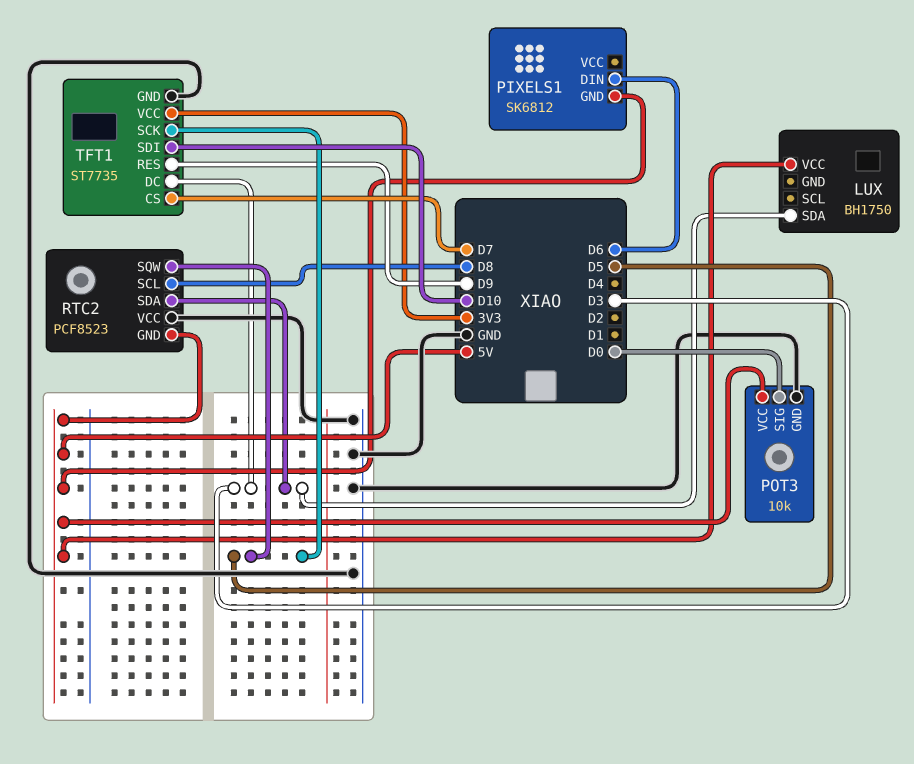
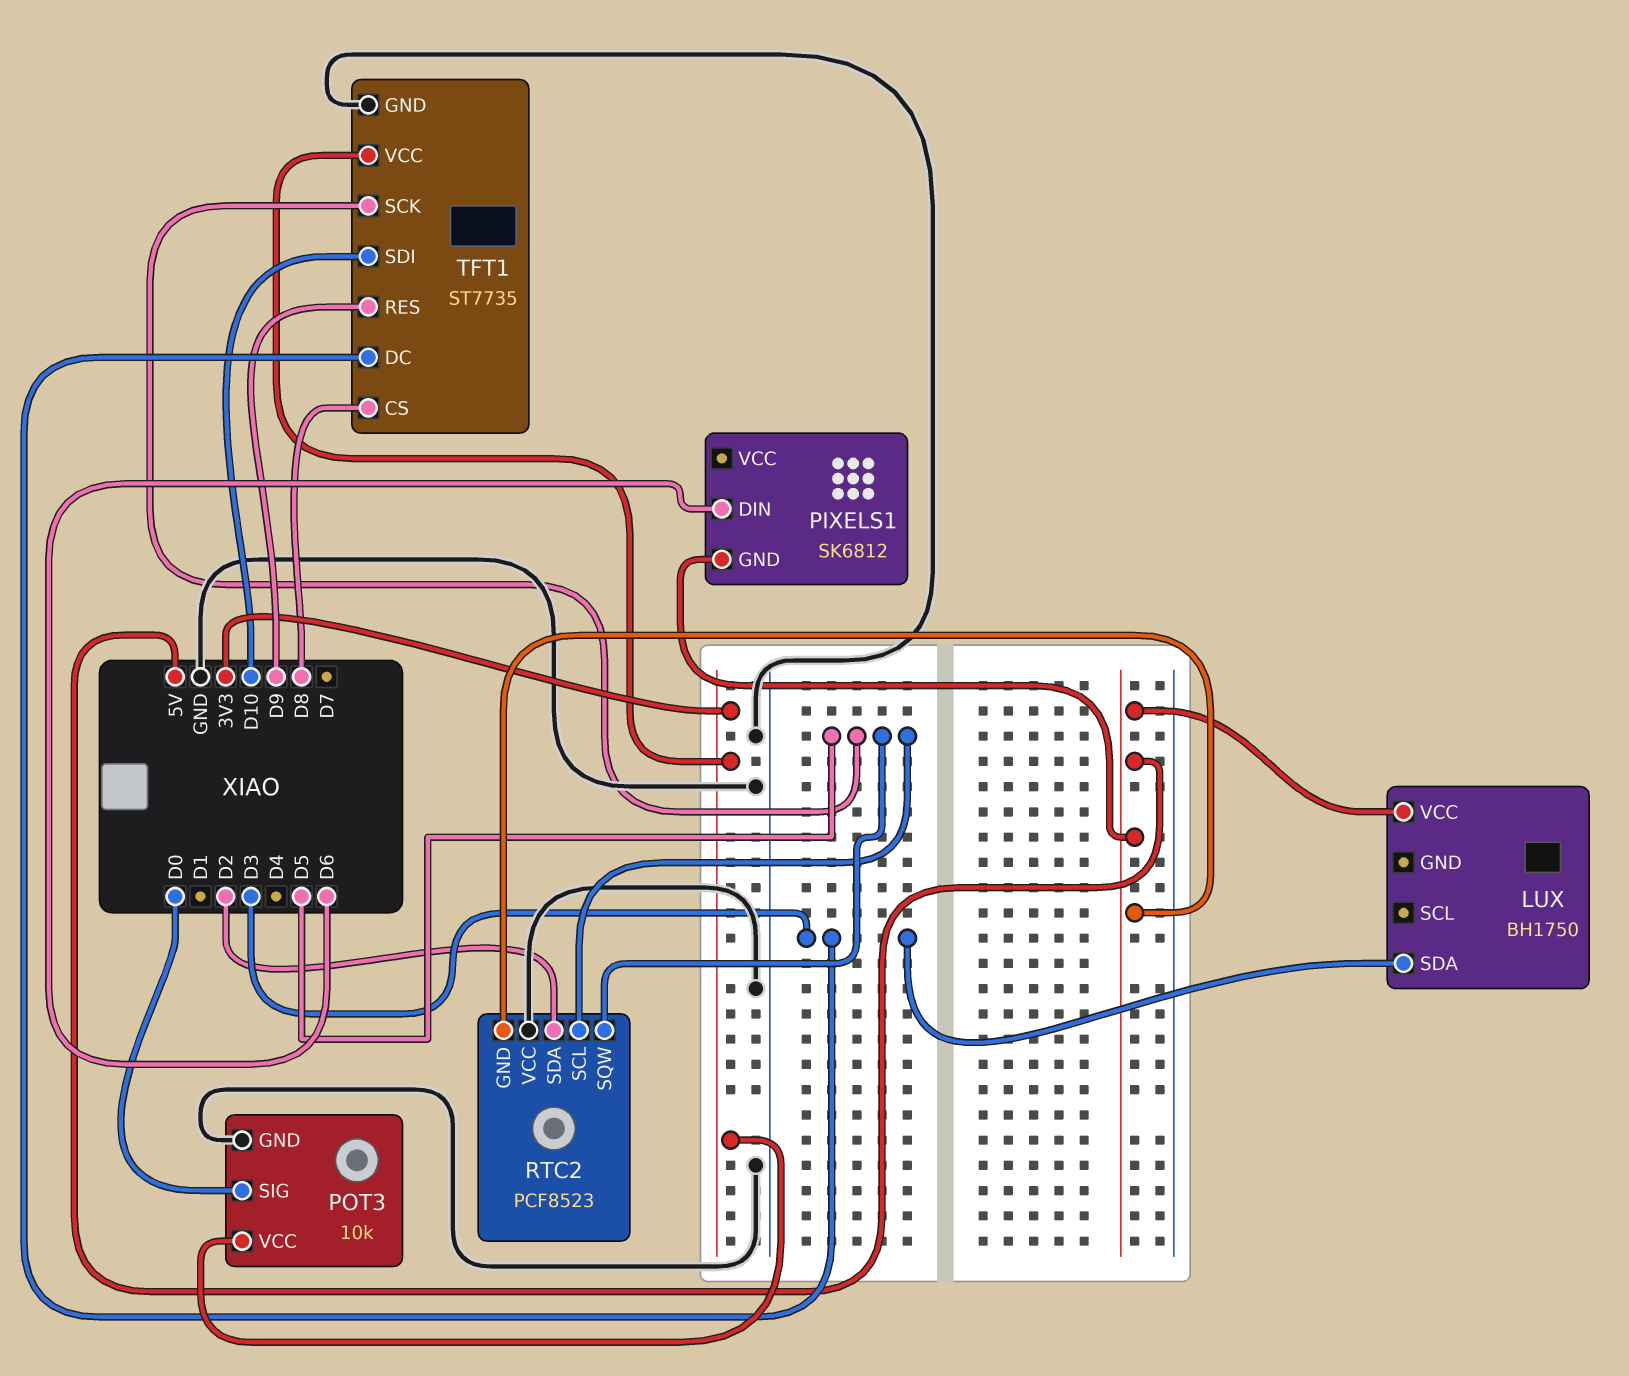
POT3 pin VCC: 5V -> 3V3
RTC2 pin SCL: D8 -> D5
RTC2 pin SDA: D3 -> D2
TFT1 pin CS: D7 -> D8

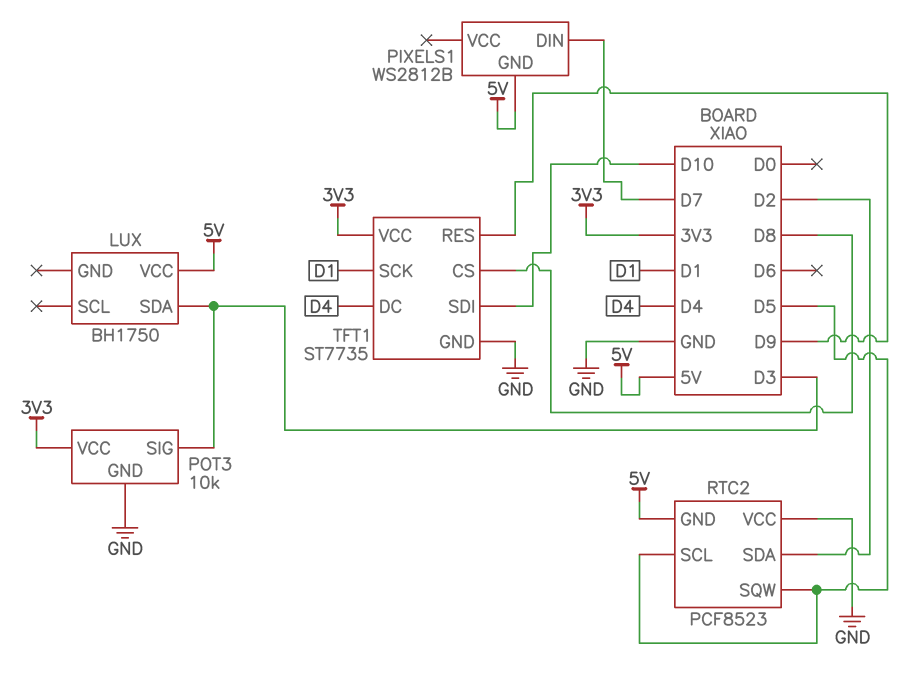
PIXELS1: SK6812 -> WS2812B
PIXELS1 pin DIN: D6 -> D7
POT3 pin SIG: D0 -> D3
TFT1 pin DC: D3 -> D4
TFT1 pin SCK: D5 -> D1

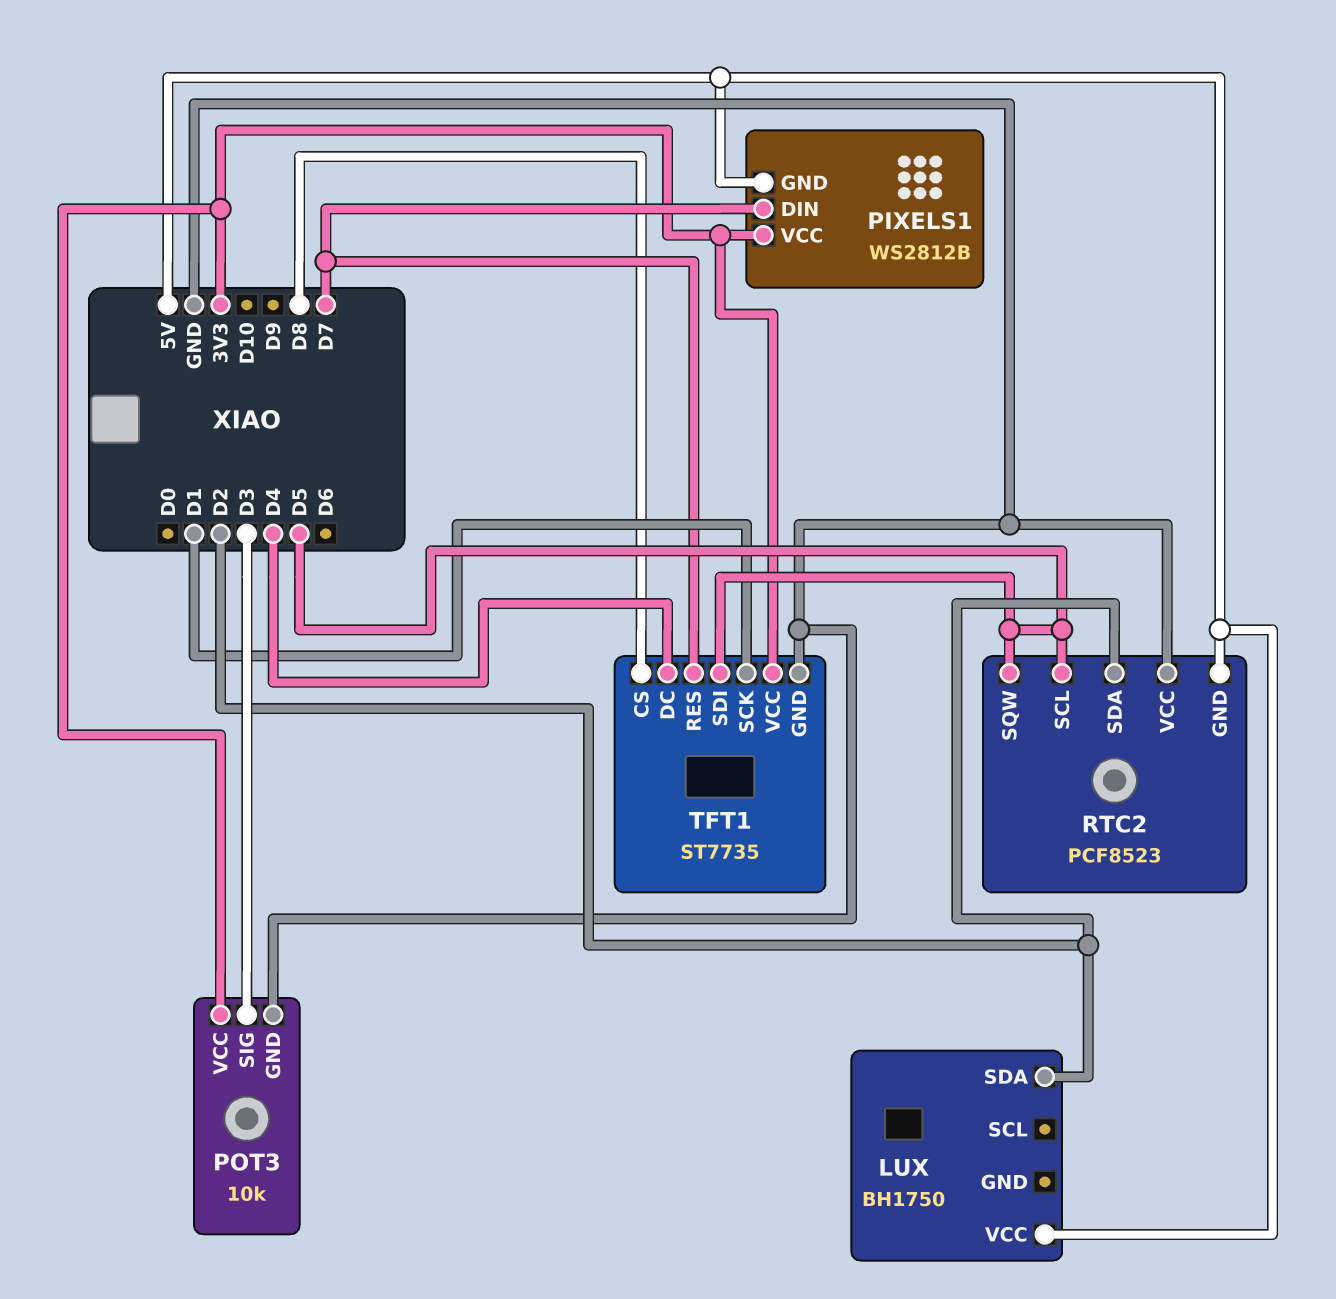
LUX pin SDA: D3 -> D2
PIXELS1 pin VCC: none -> 3V3
TFT1 pin RES: D9 -> D7
TFT1 pin SDI: D10 -> D5

